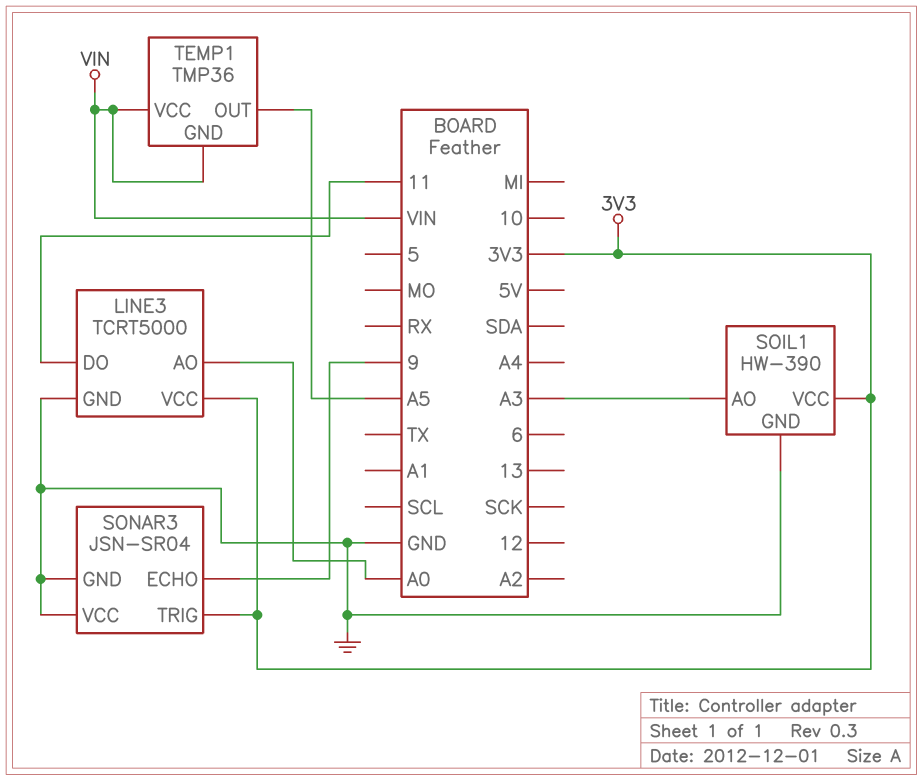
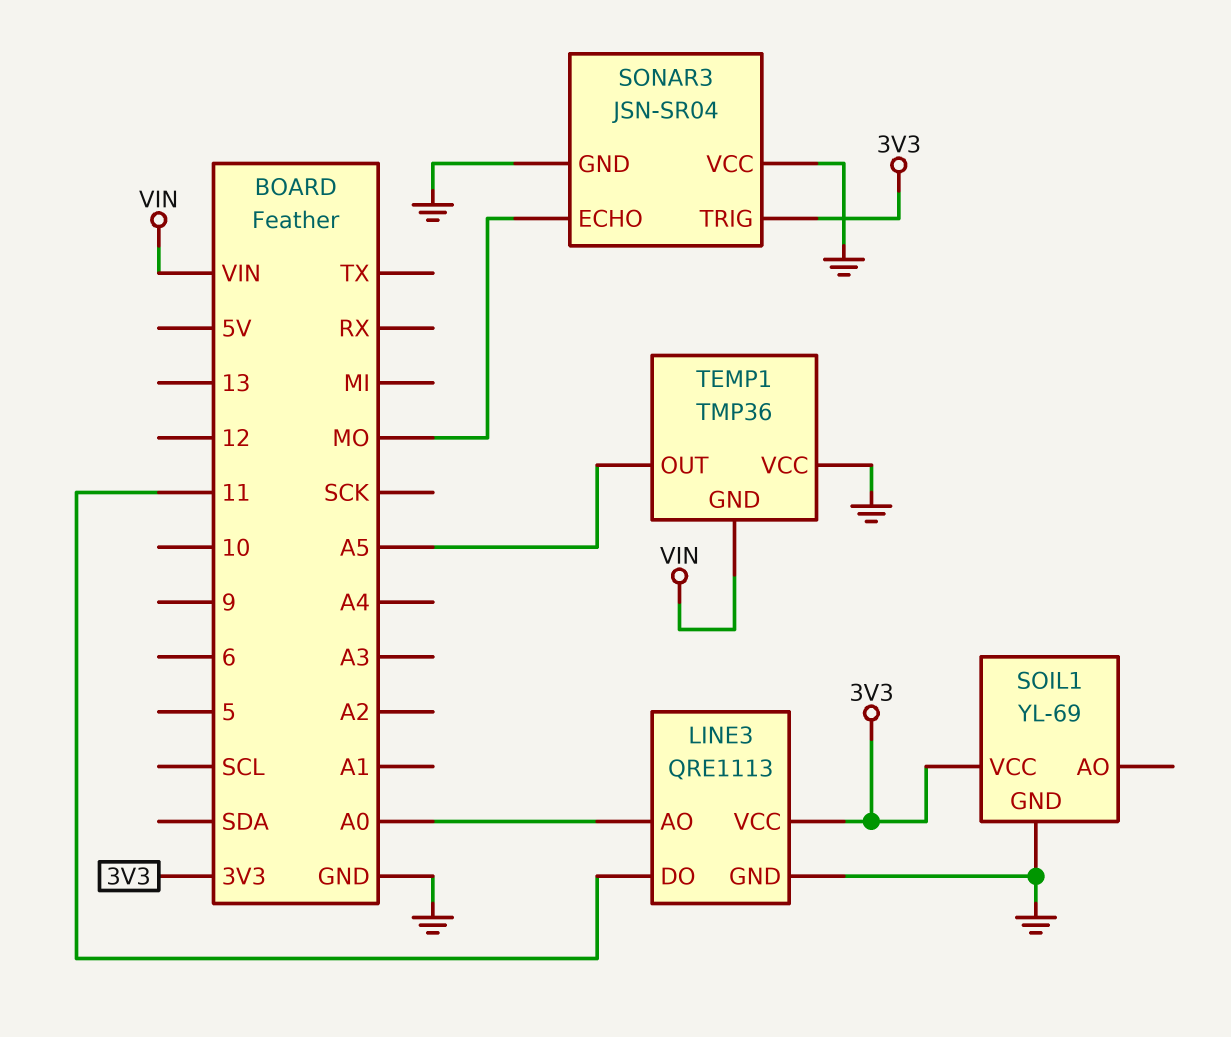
LINE3: TCRT5000 -> QRE1113
SOIL1: HW-390 -> YL-69
SOIL1 pin AO: A3 -> none
SONAR3 pin ECHO: 9 -> MO
TEMP1 pin VCC: VIN -> GND

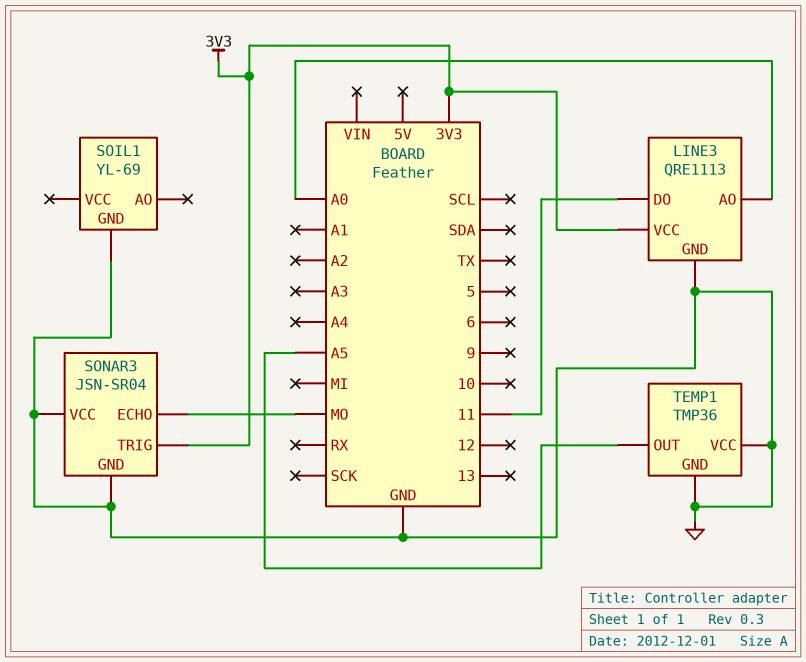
SOIL1 pin VCC: 3V3 -> none
TEMP1 pin GND: VIN -> GND

